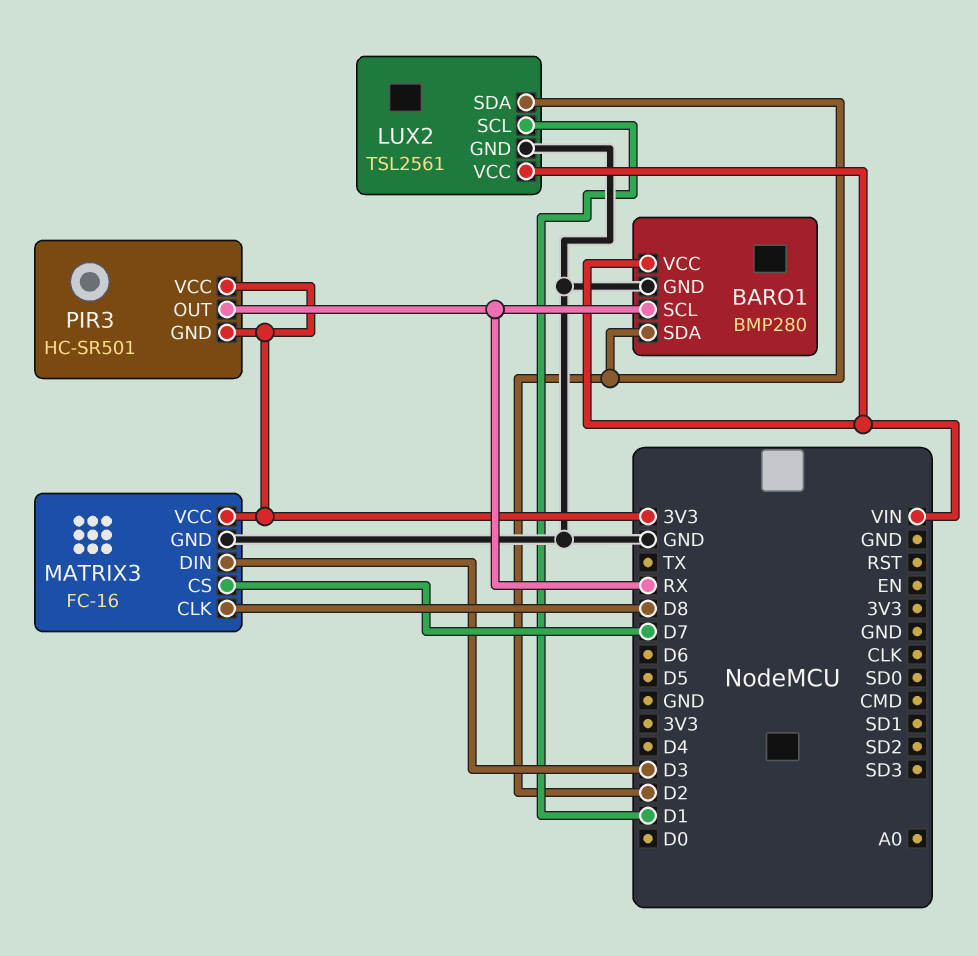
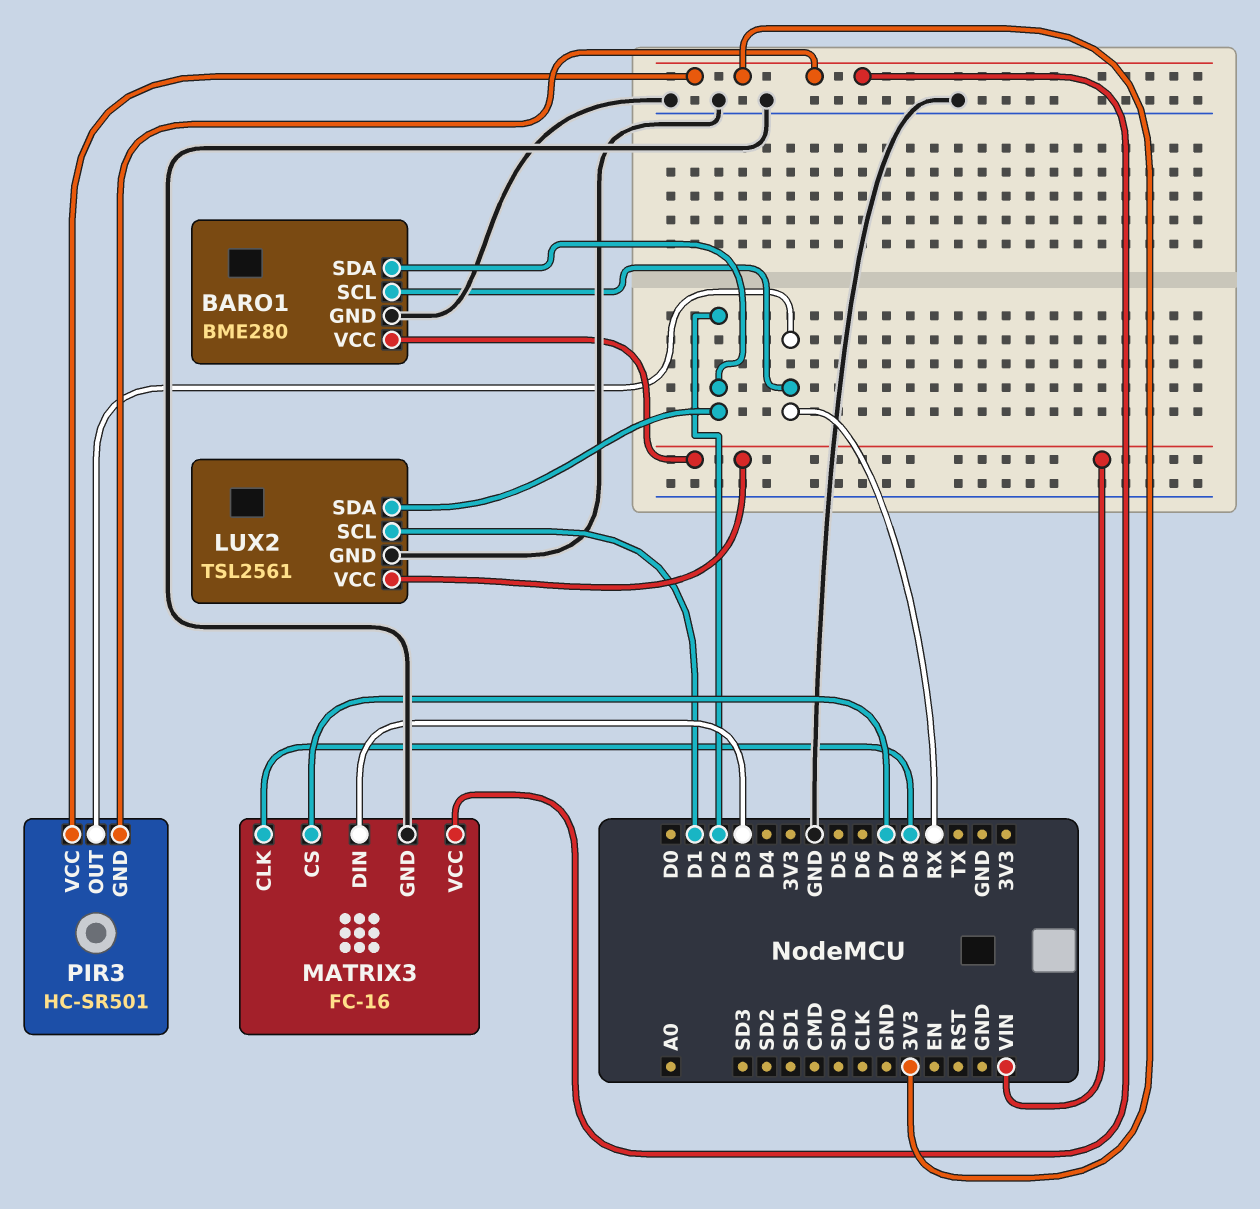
BARO1: BMP280 -> BME280

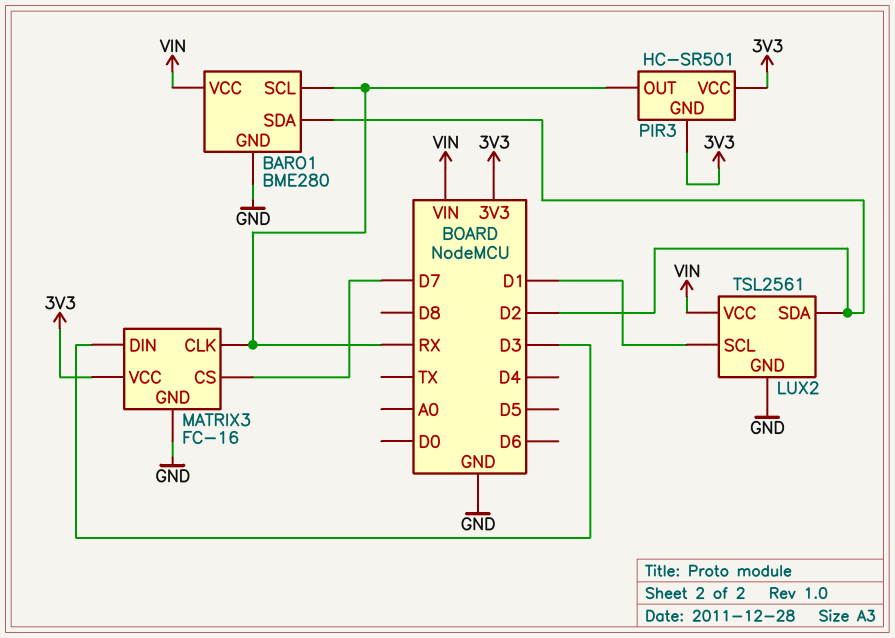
MATRIX3 pin CLK: D8 -> RX

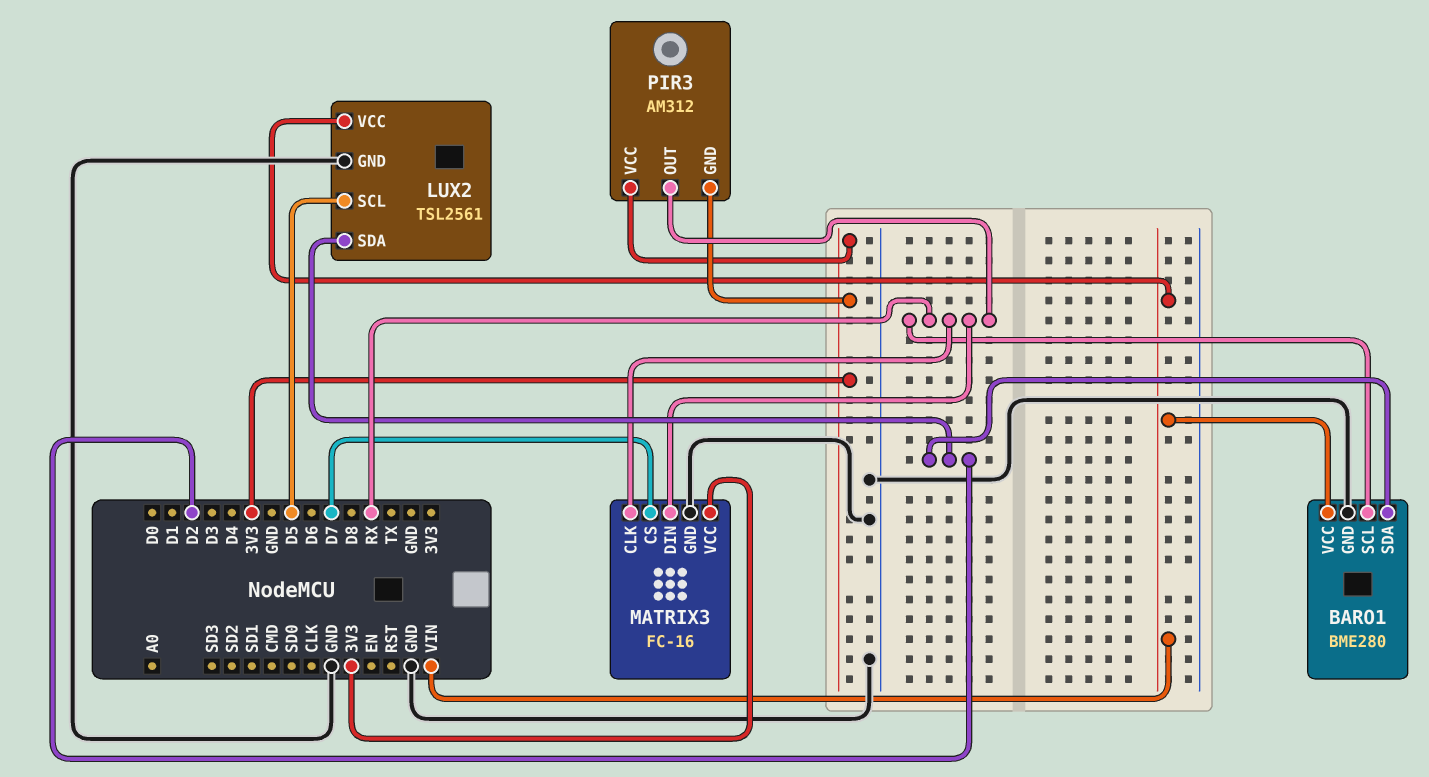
LUX2 pin SCL: D1 -> D5
MATRIX3 pin DIN: D3 -> RX
PIR3: HC-SR501 -> AM312

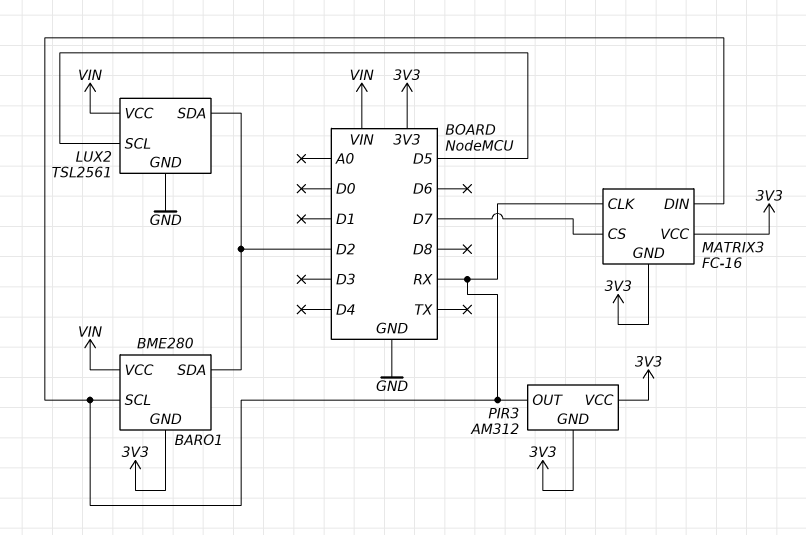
BARO1 pin GND: GND -> 3V3
MATRIX3 pin GND: GND -> 3V3

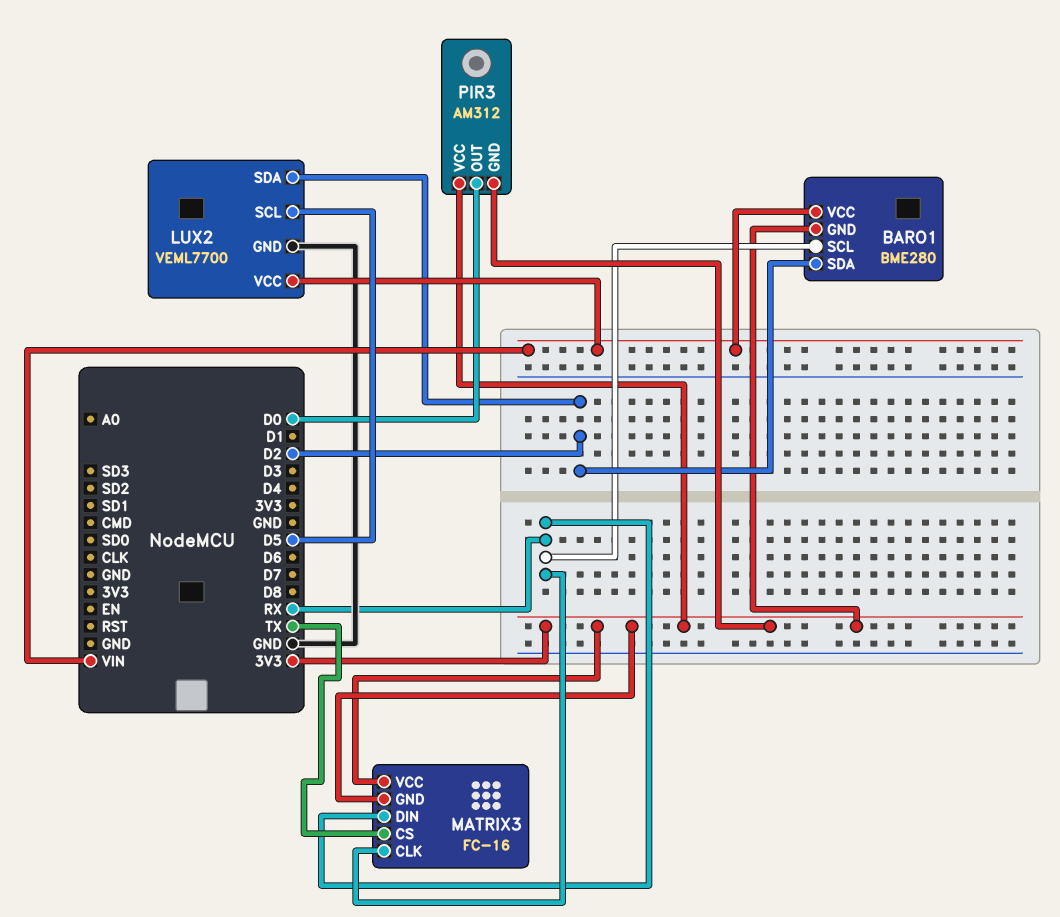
LUX2: TSL2561 -> VEML7700
MATRIX3 pin CS: D7 -> TX
PIR3 pin OUT: RX -> D0

